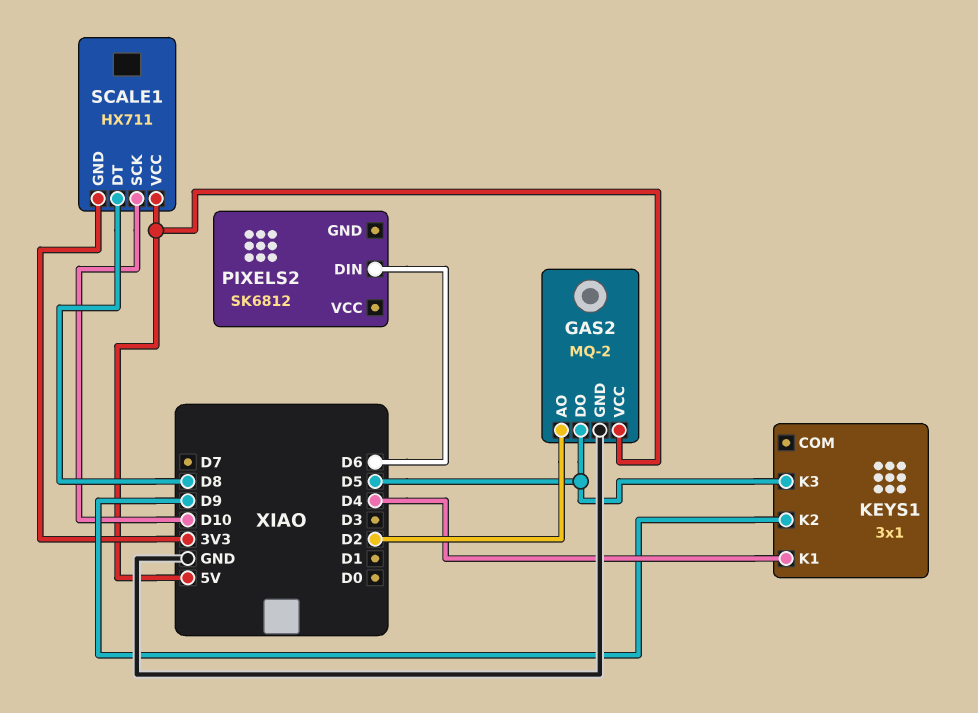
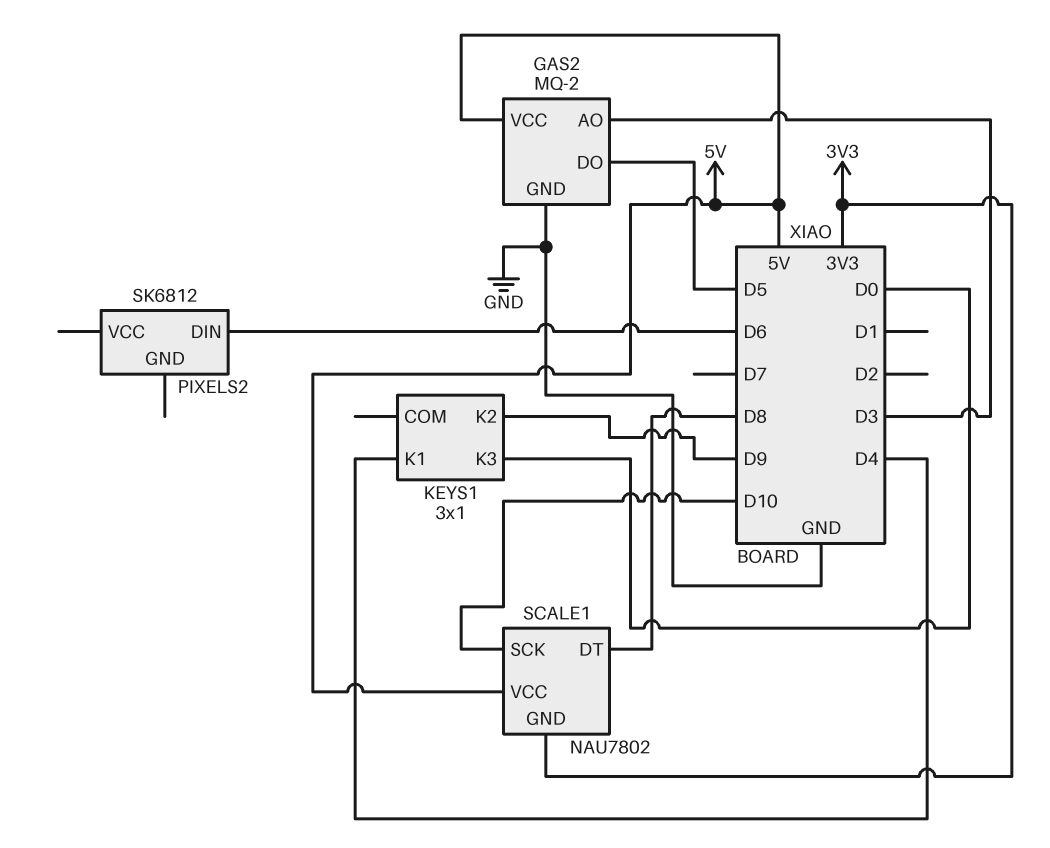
GAS2 pin AO: D2 -> D3
KEYS1 pin K3: D5 -> D0
SCALE1: HX711 -> NAU7802

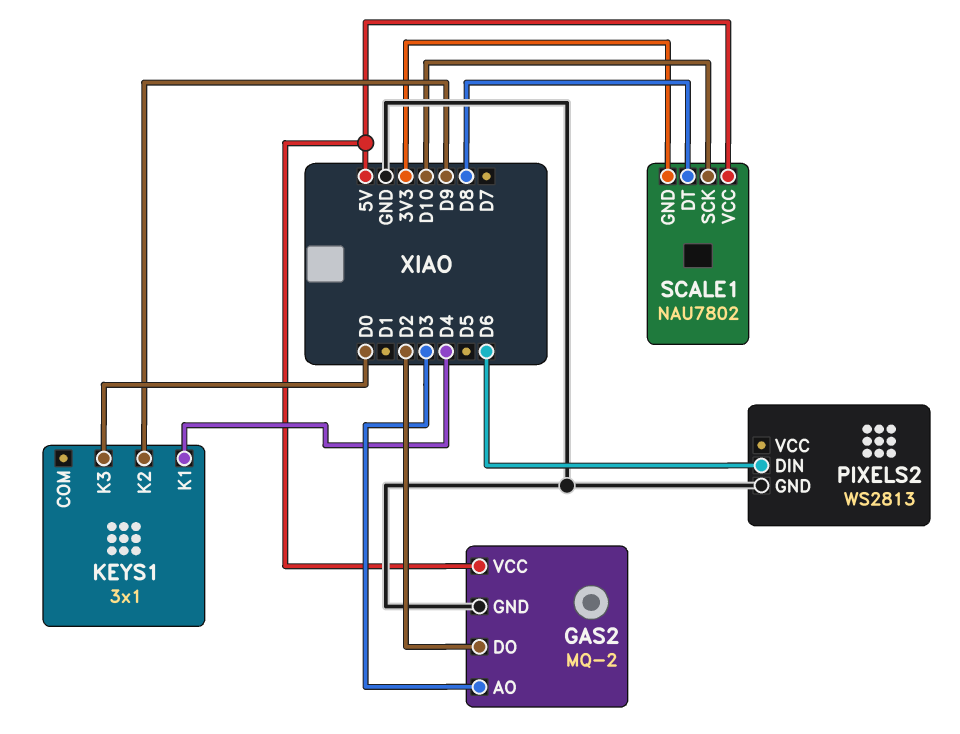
GAS2 pin DO: D5 -> D2
PIXELS2: SK6812 -> WS2813
PIXELS2 pin GND: none -> GND

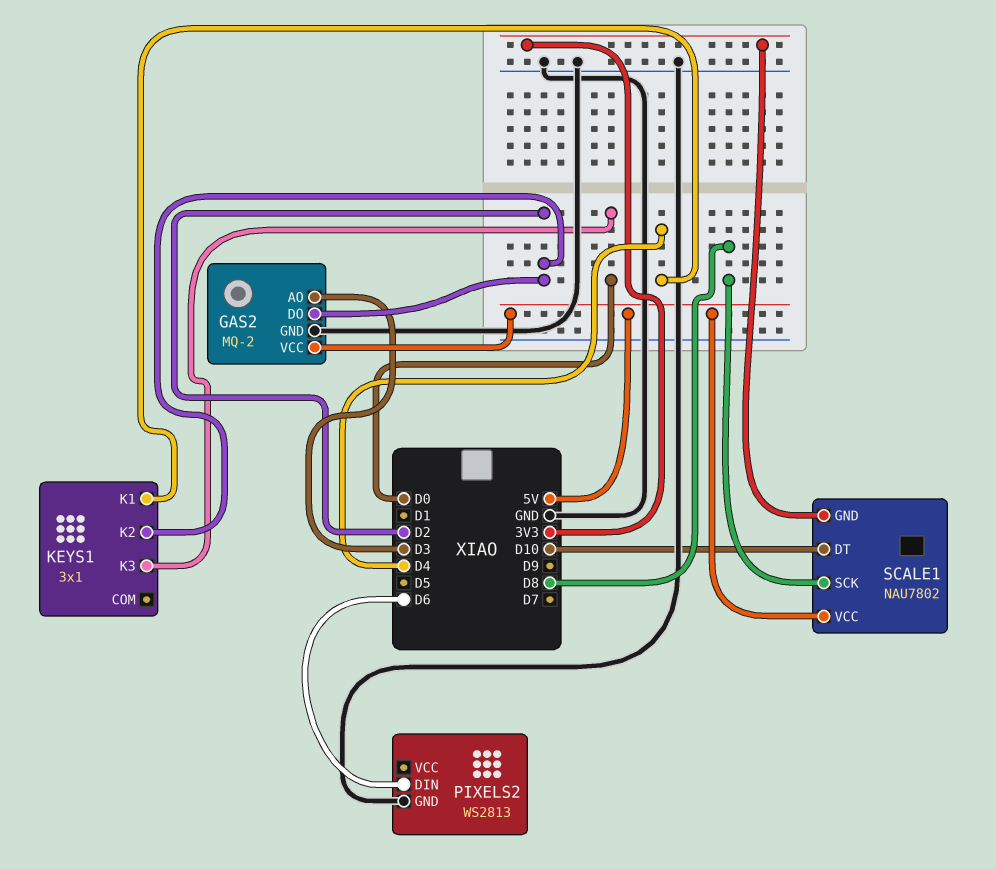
KEYS1 pin K2: D9 -> D2
SCALE1 pin DT: D8 -> D10
SCALE1 pin SCK: D10 -> D8

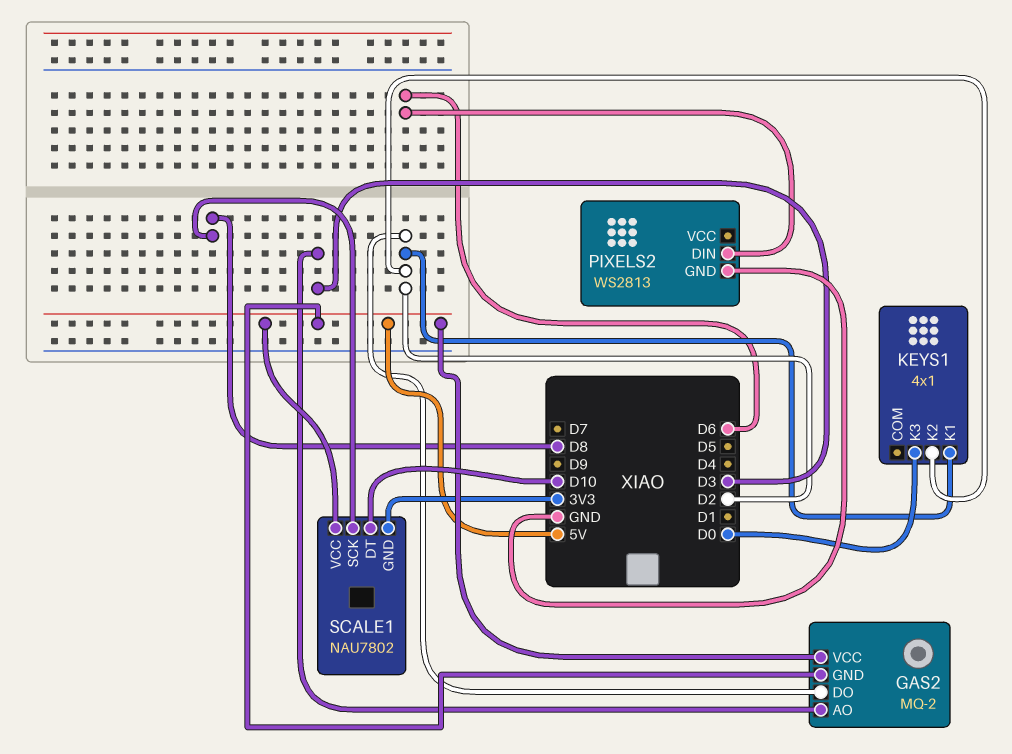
GAS2 pin GND: GND -> 5V
KEYS1: 3x1 -> 4x1
KEYS1 pin K1: D4 -> D2

